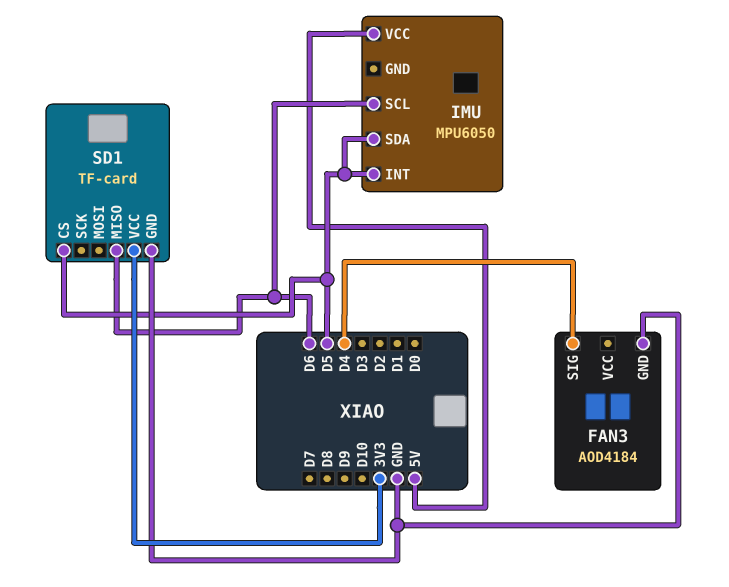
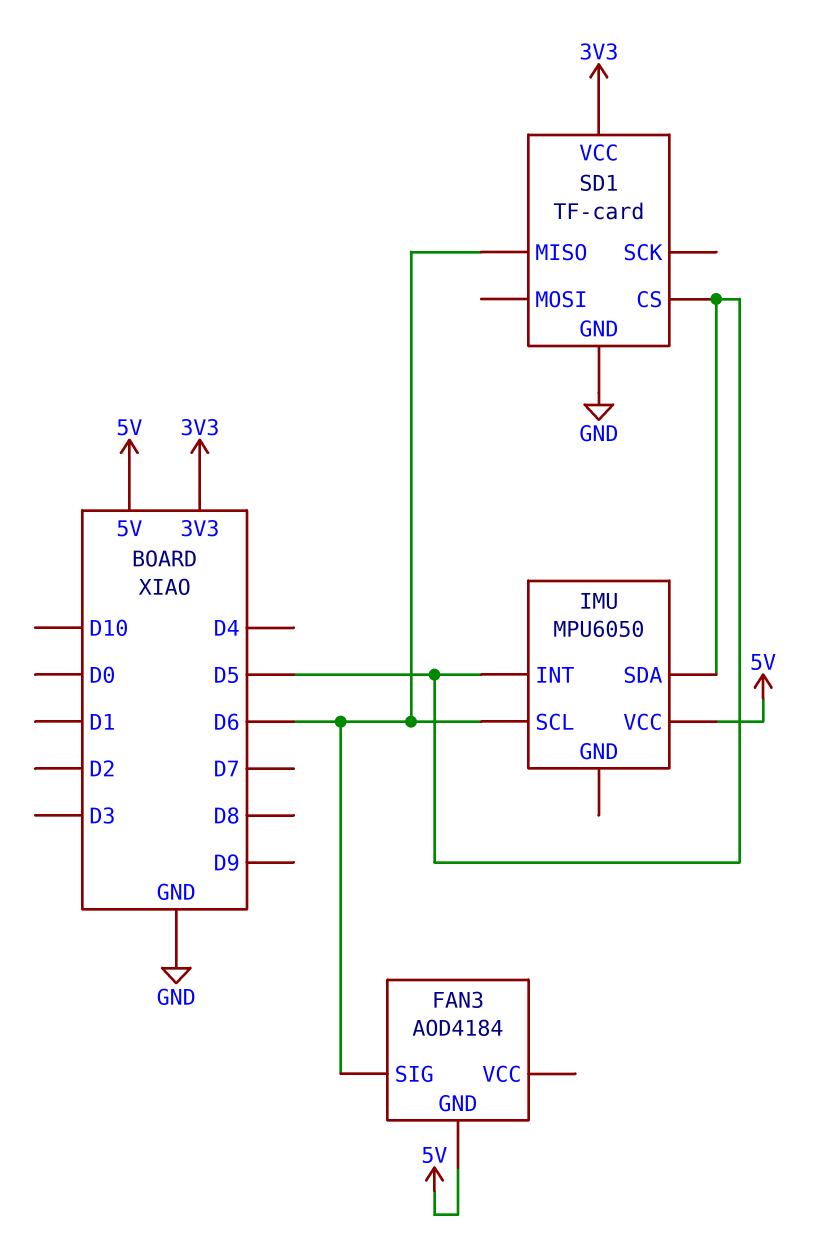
FAN3 pin GND: GND -> 5V
FAN3 pin SIG: D4 -> D6

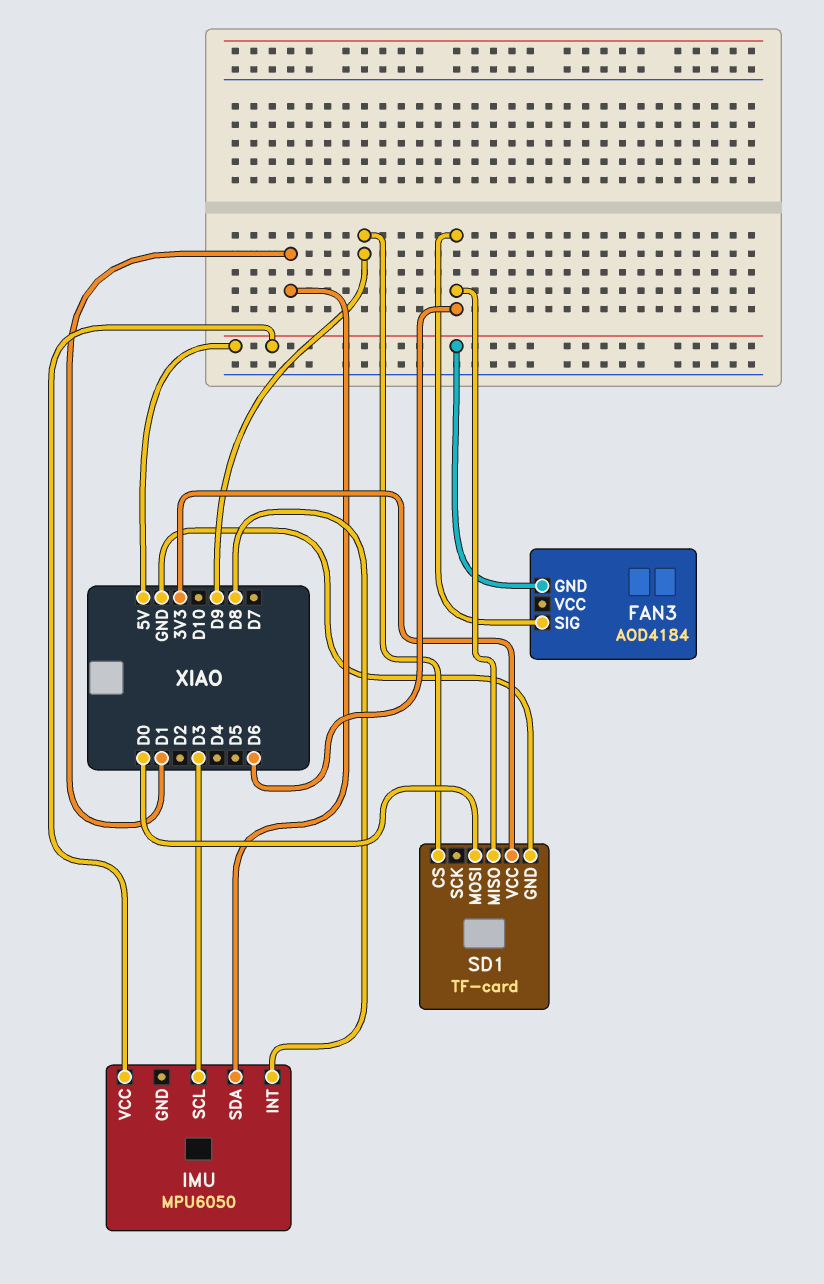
IMU pin INT: D5 -> D8
IMU pin SCL: D6 -> D3
IMU pin SDA: D5 -> D1
SD1 pin CS: D5 -> D9
SD1 pin MOSI: none -> D0

